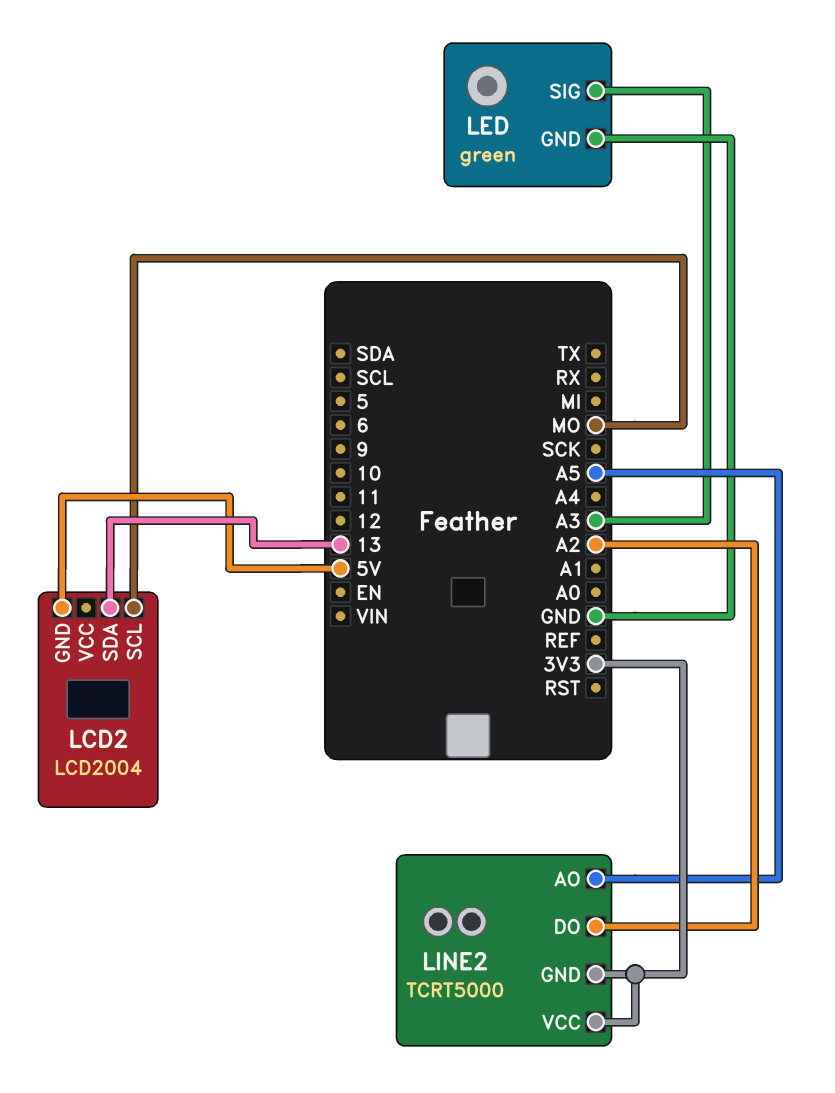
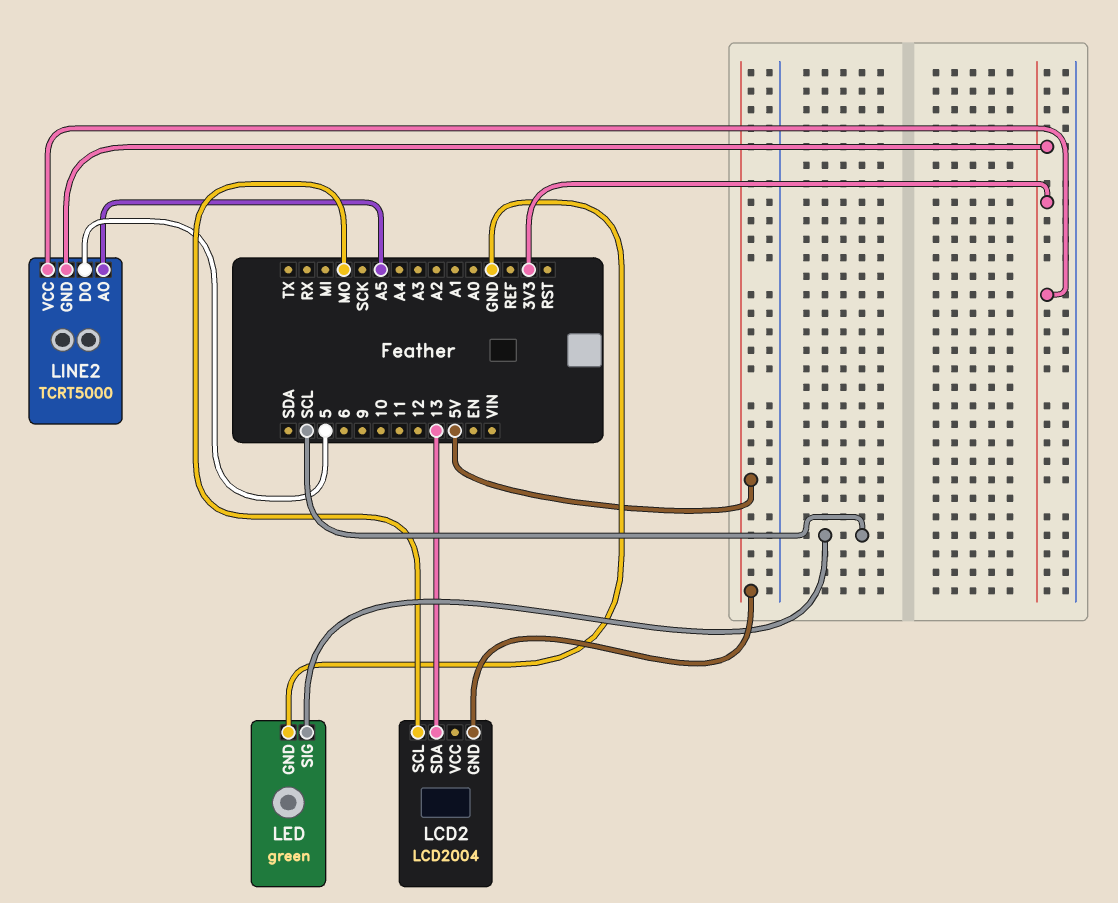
LED pin SIG: A3 -> SCL
LINE2 pin DO: A2 -> 5

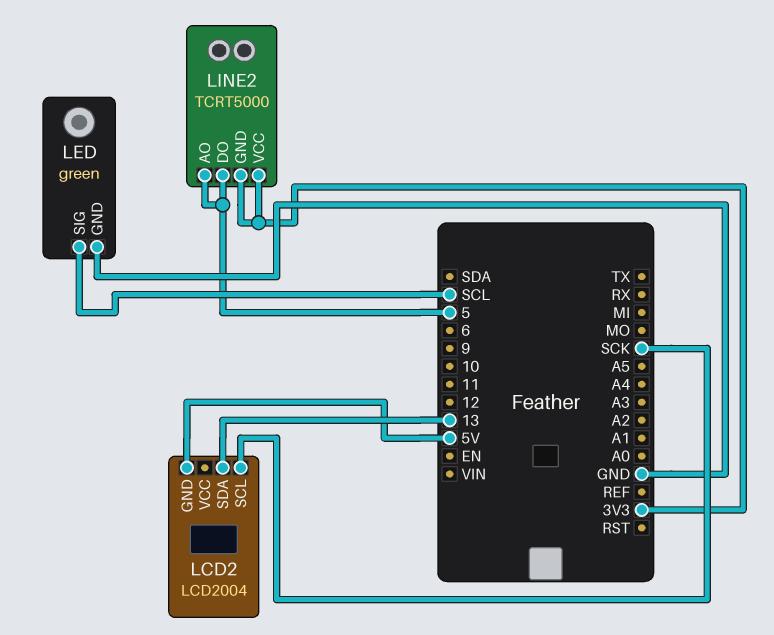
LCD2 pin SCL: MO -> SCK
LINE2 pin AO: A5 -> 5

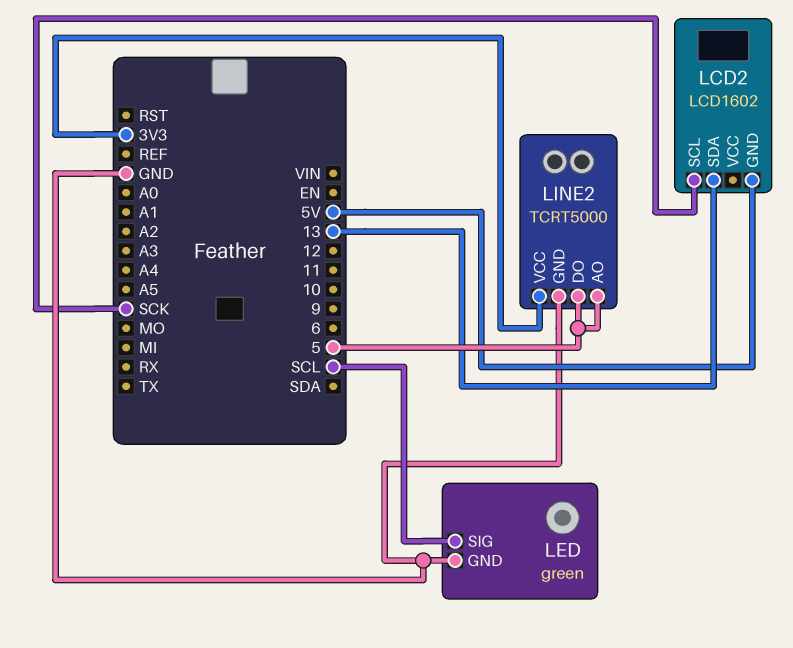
LCD2: LCD2004 -> LCD1602
LINE2 pin GND: 3V3 -> GND

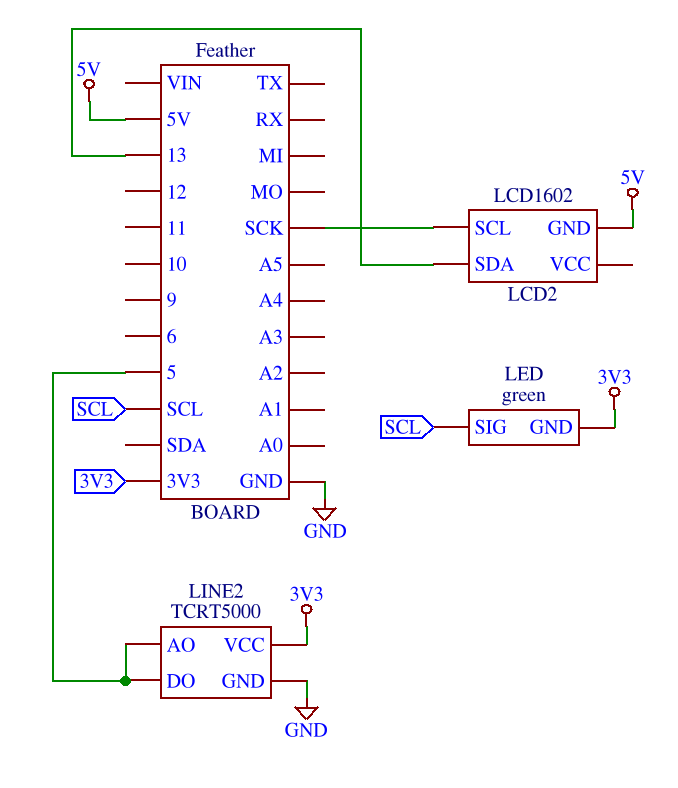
LED pin GND: GND -> 3V3

